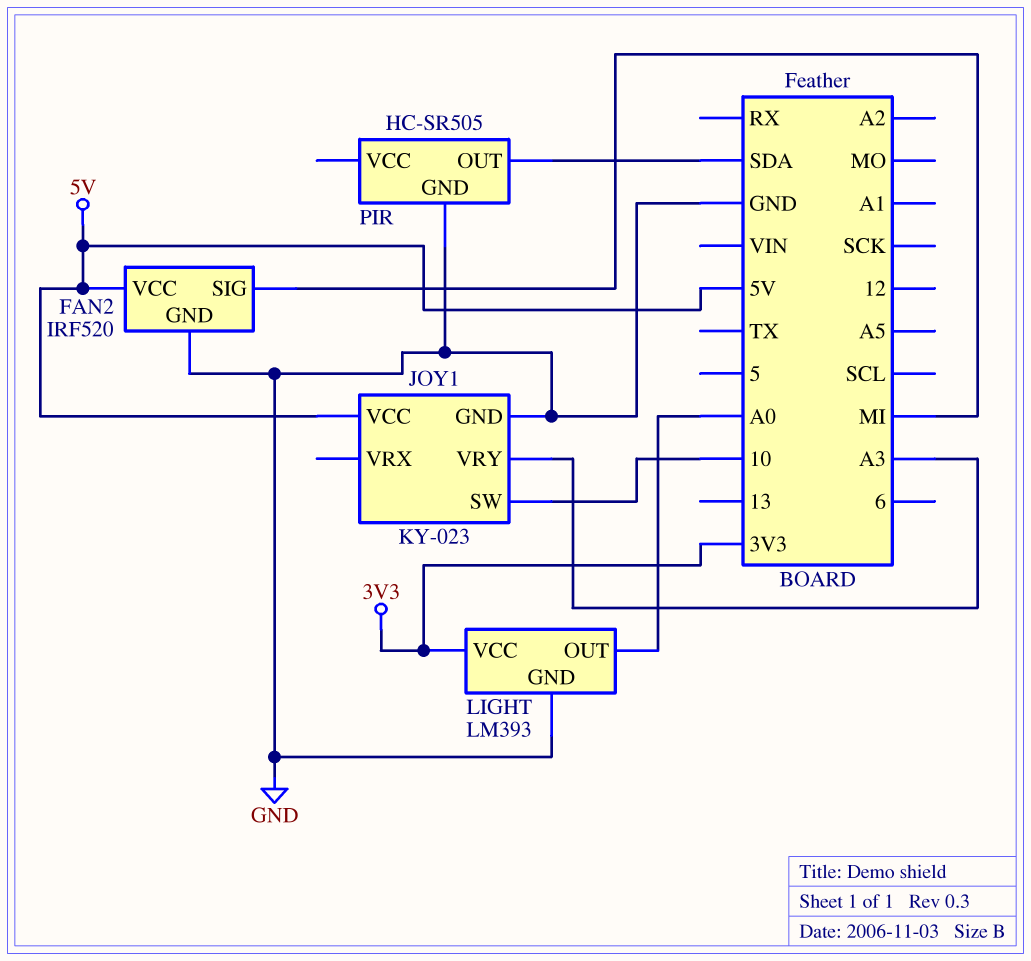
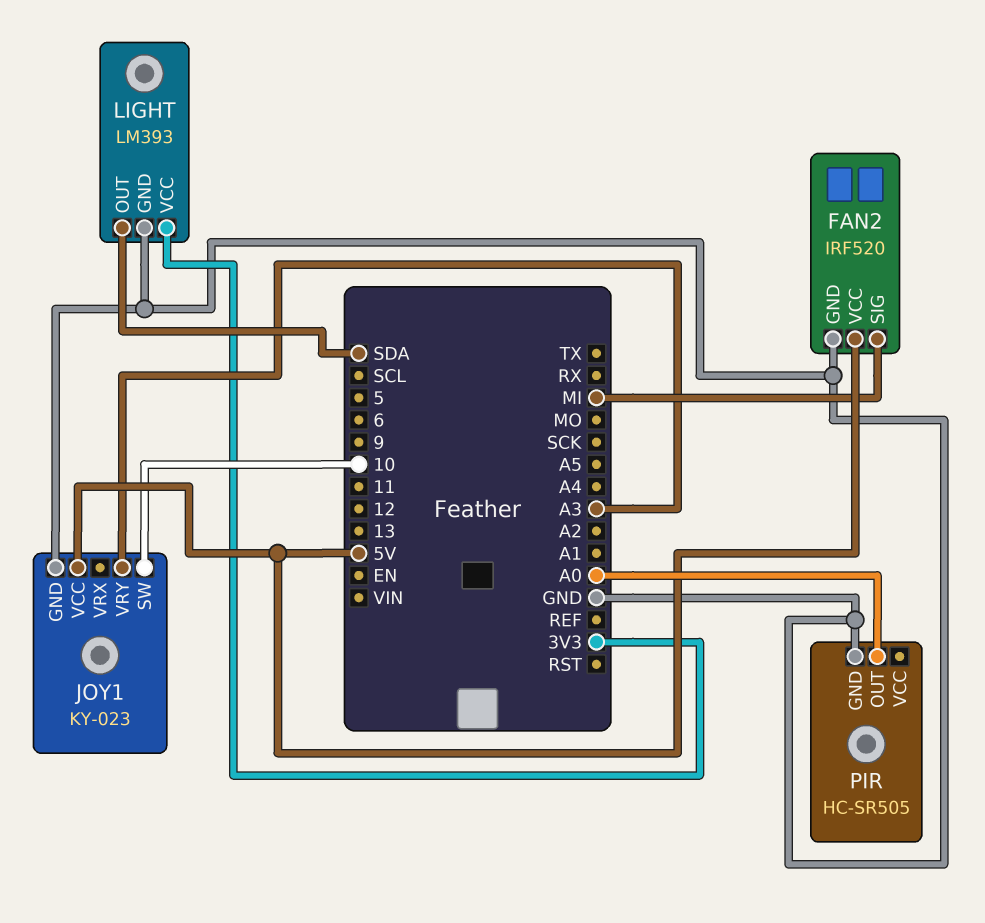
LIGHT pin OUT: A0 -> SDA
PIR pin OUT: SDA -> A0

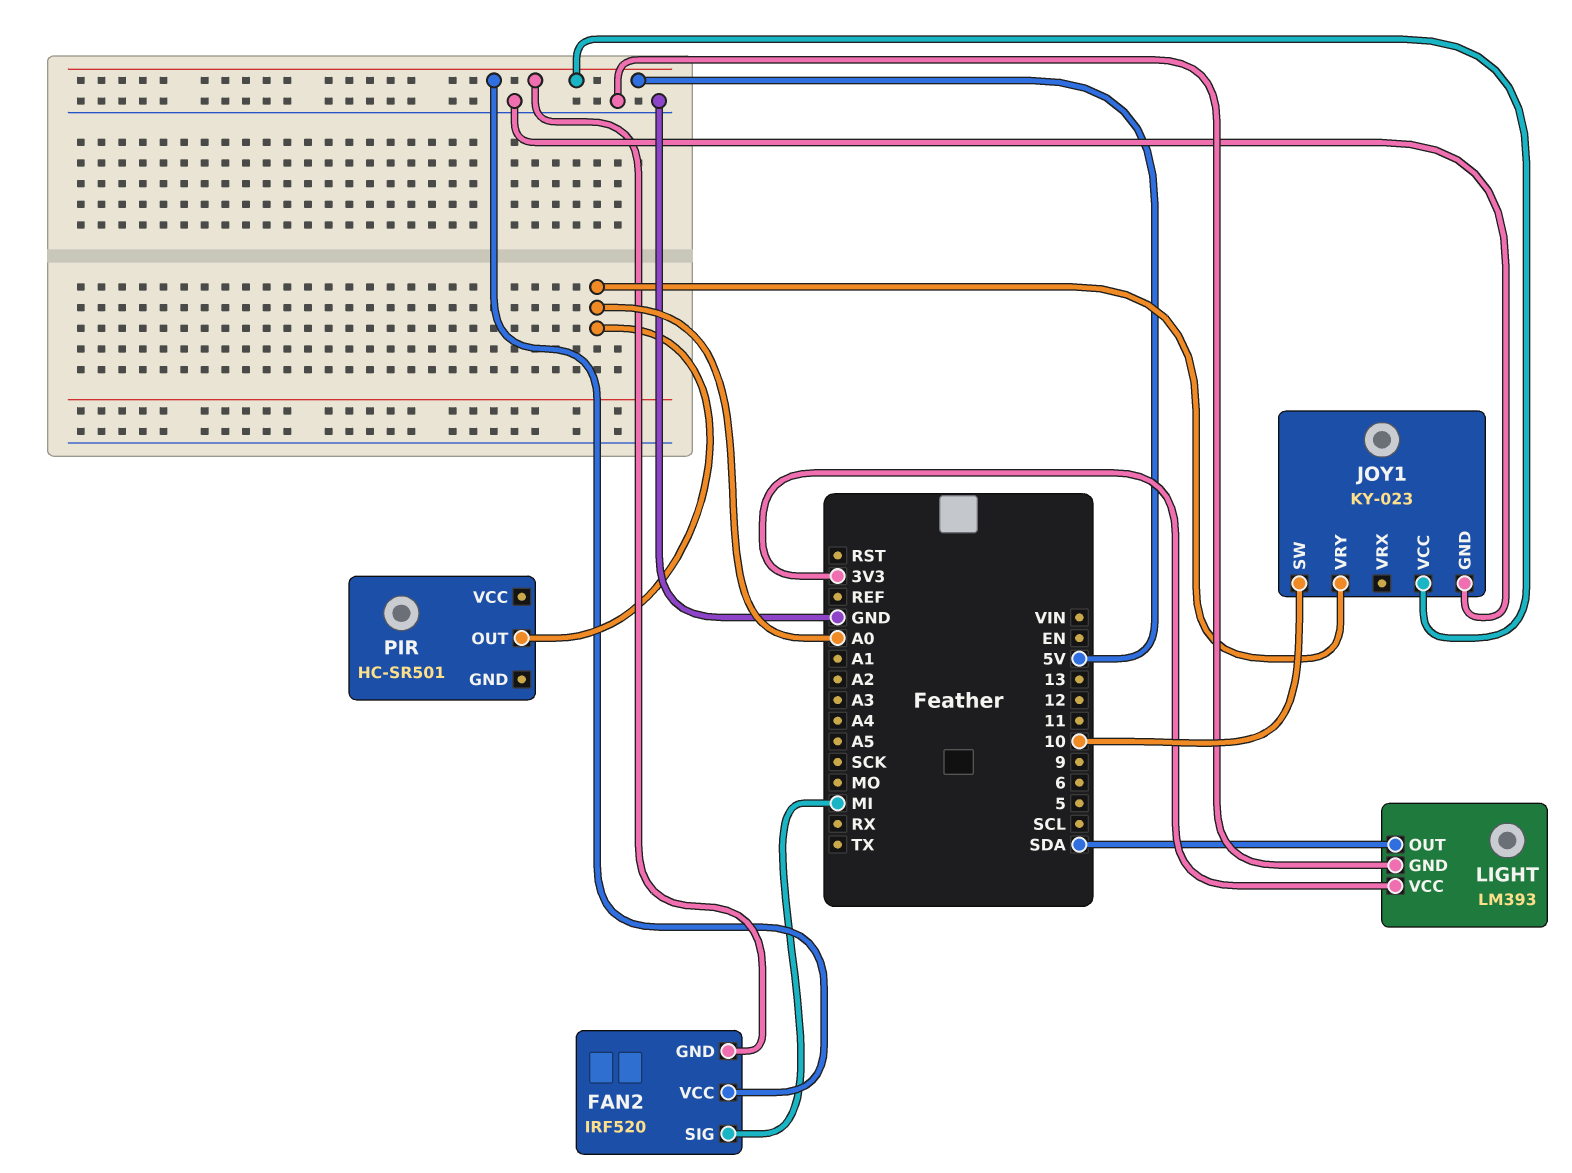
FAN2 pin GND: GND -> 5V
JOY1 pin VRY: A3 -> A0
PIR: HC-SR505 -> HC-SR501
PIR pin GND: GND -> none

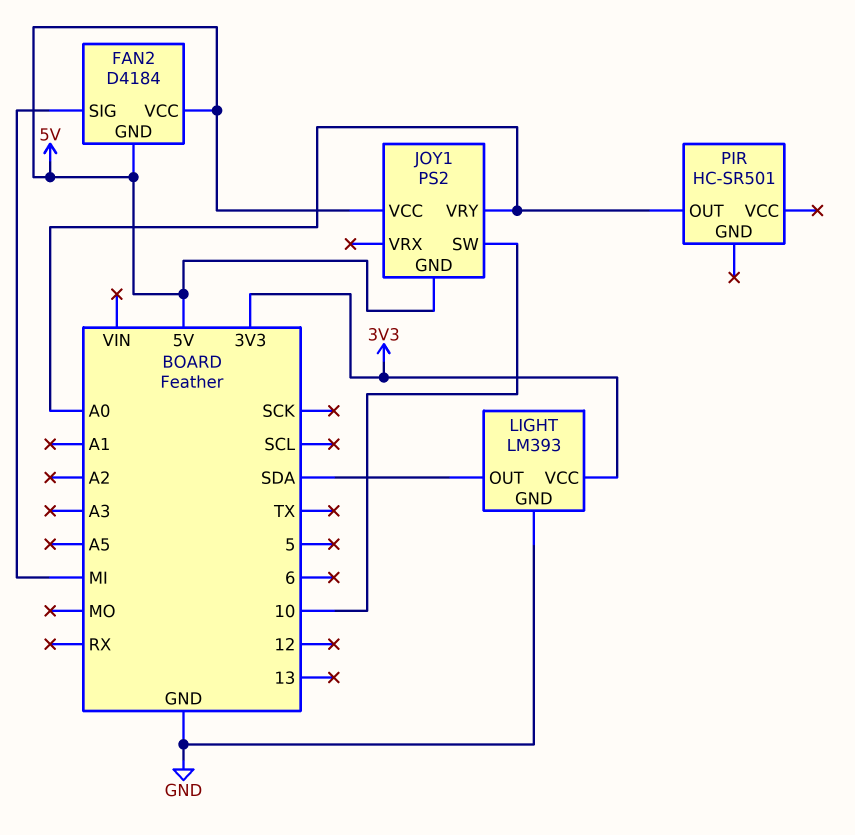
FAN2: IRF520 -> D4184
JOY1: KY-023 -> PS2
JOY1 pin GND: GND -> 5V

